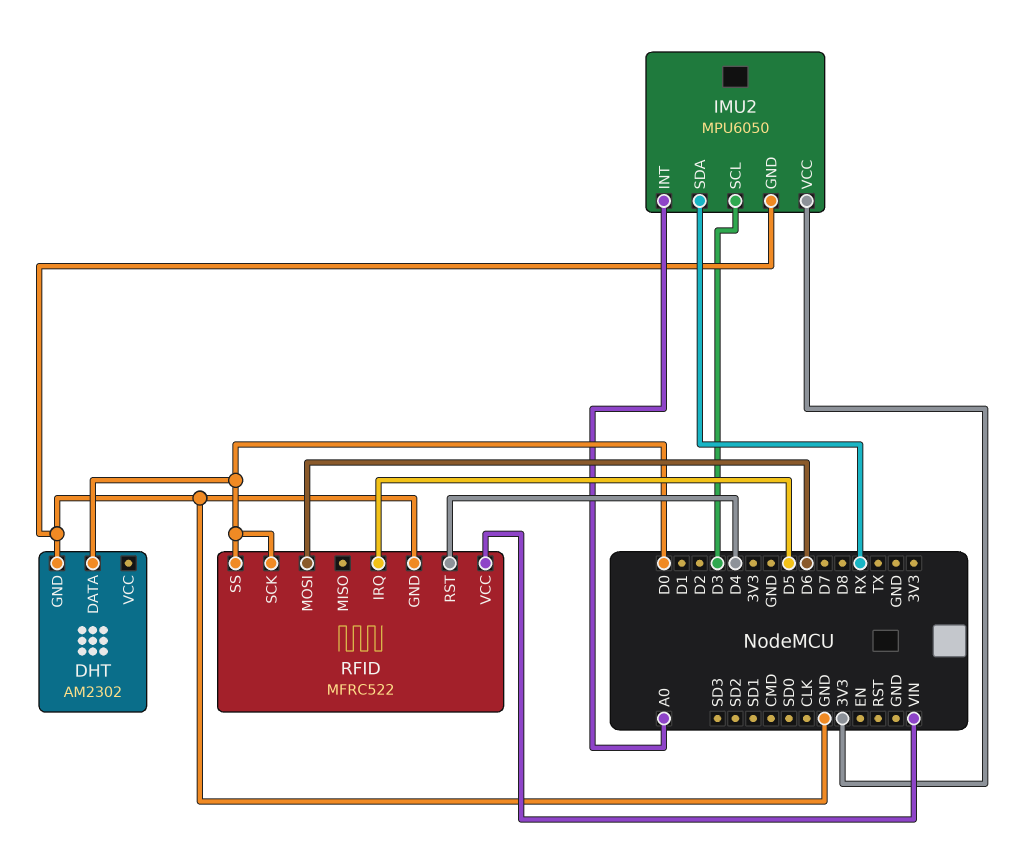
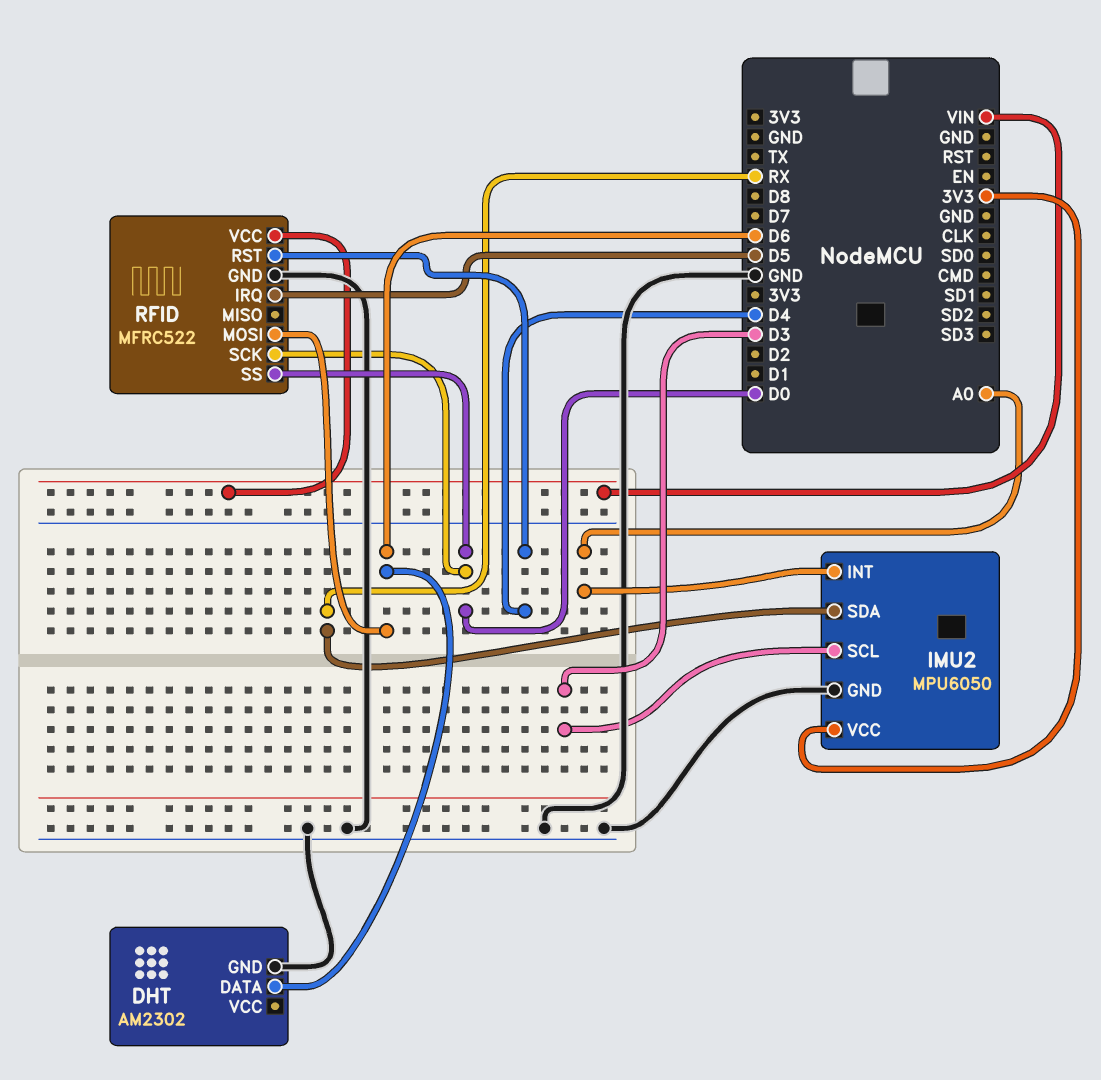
DHT pin DATA: D0 -> D6

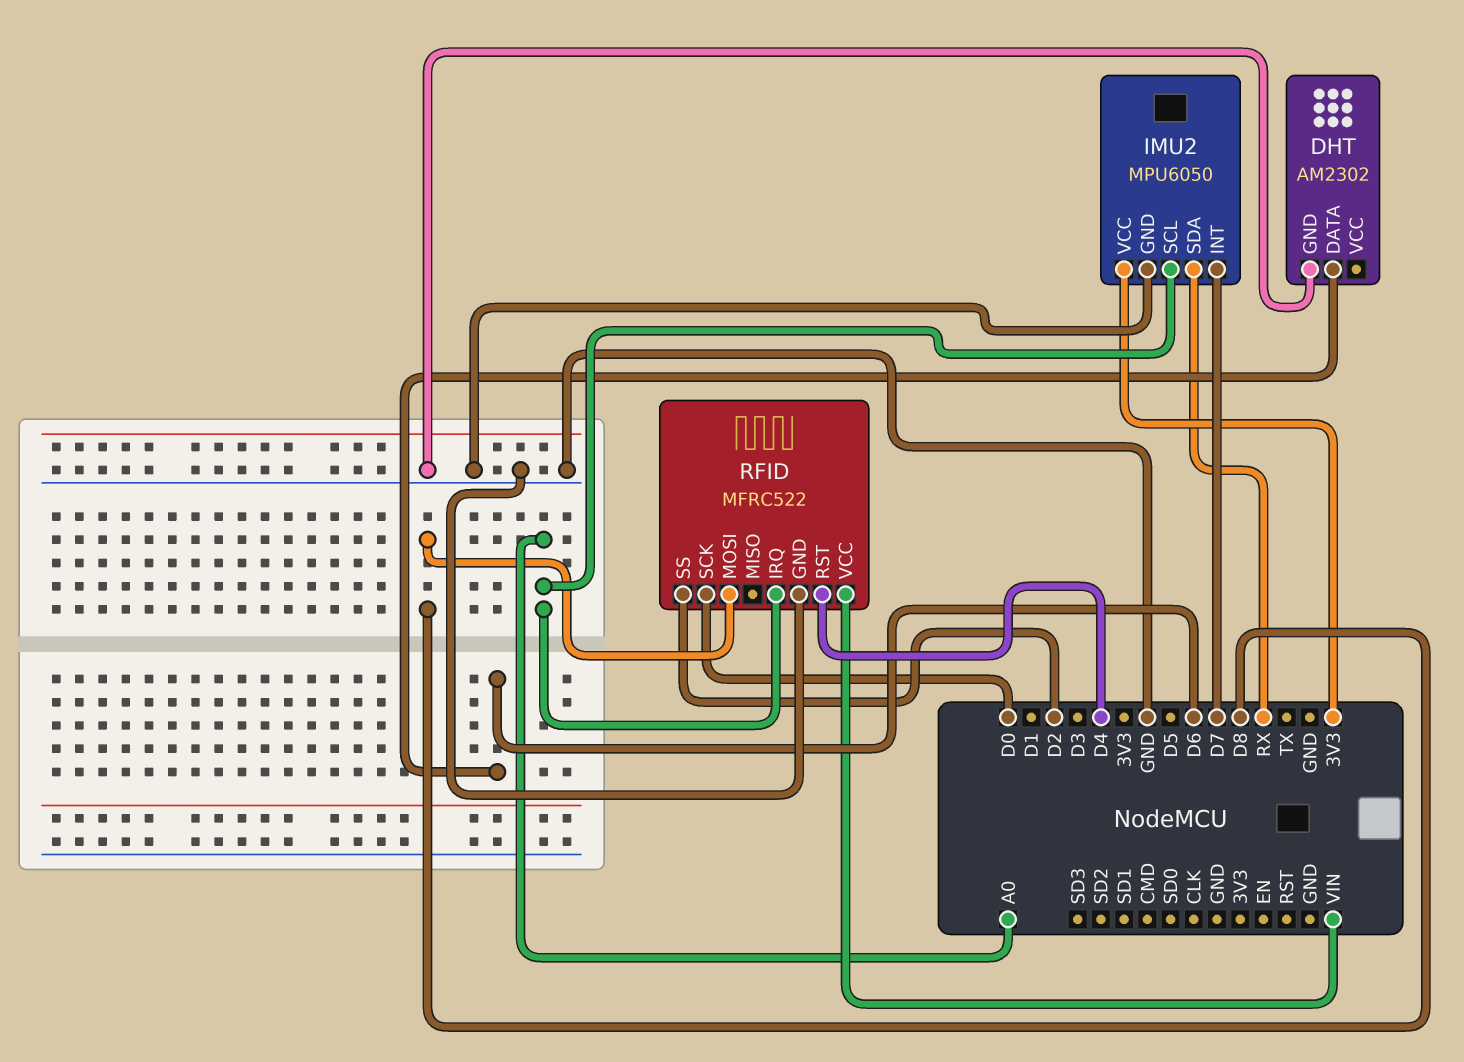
IMU2 pin INT: A0 -> D7
IMU2 pin SCL: D3 -> A0
RFID pin IRQ: D5 -> A0
RFID pin MOSI: D6 -> D8
RFID pin SS: D0 -> D2

